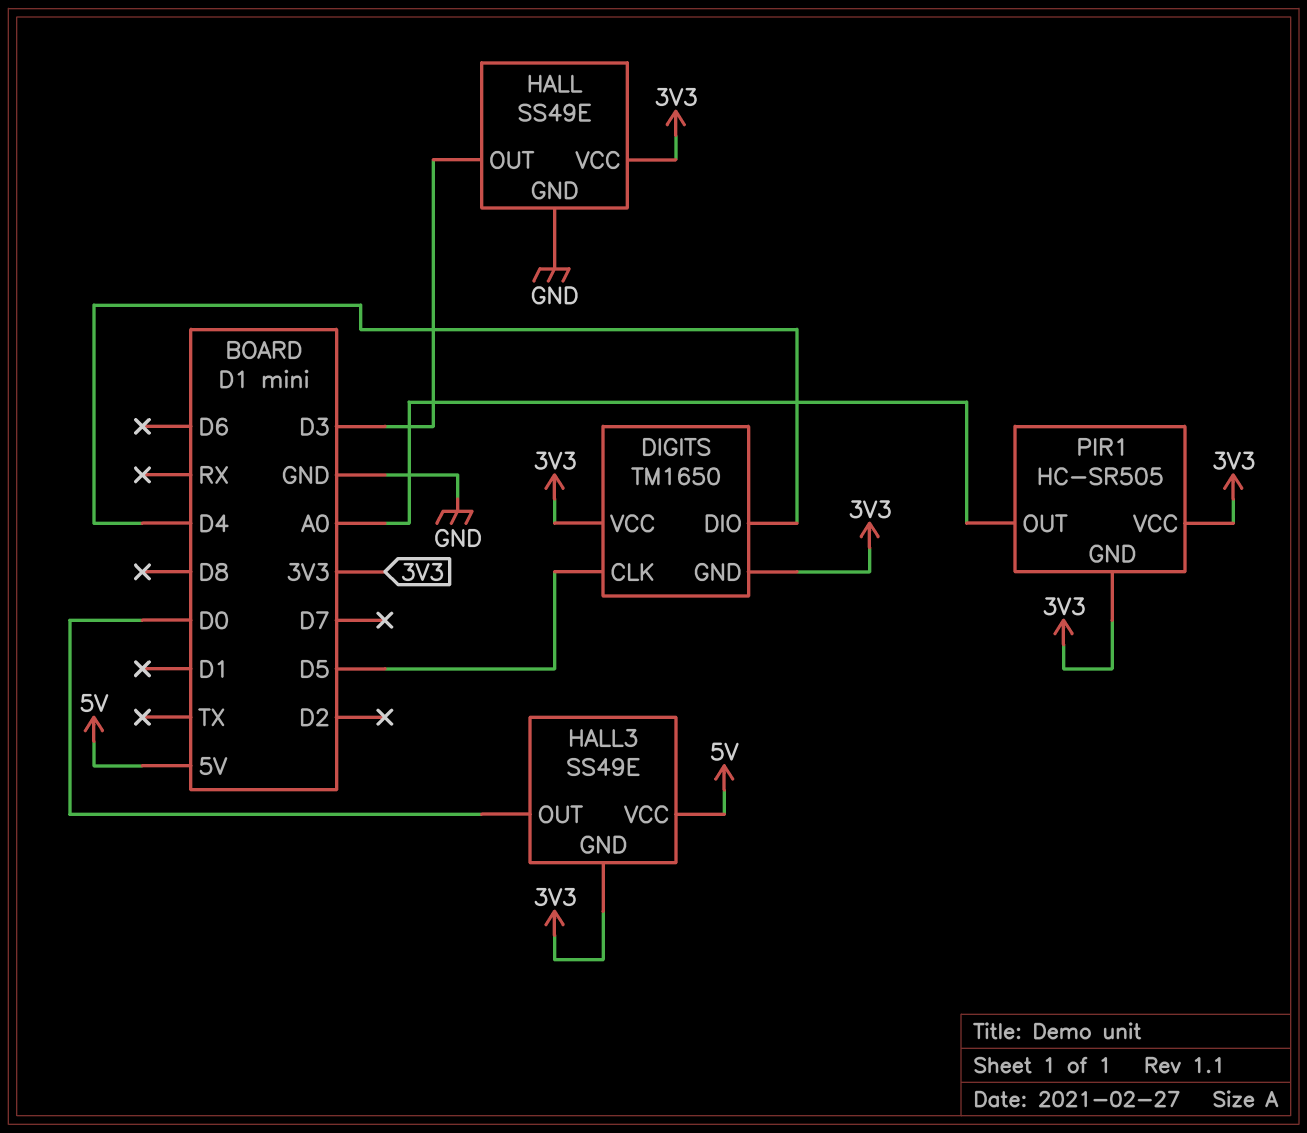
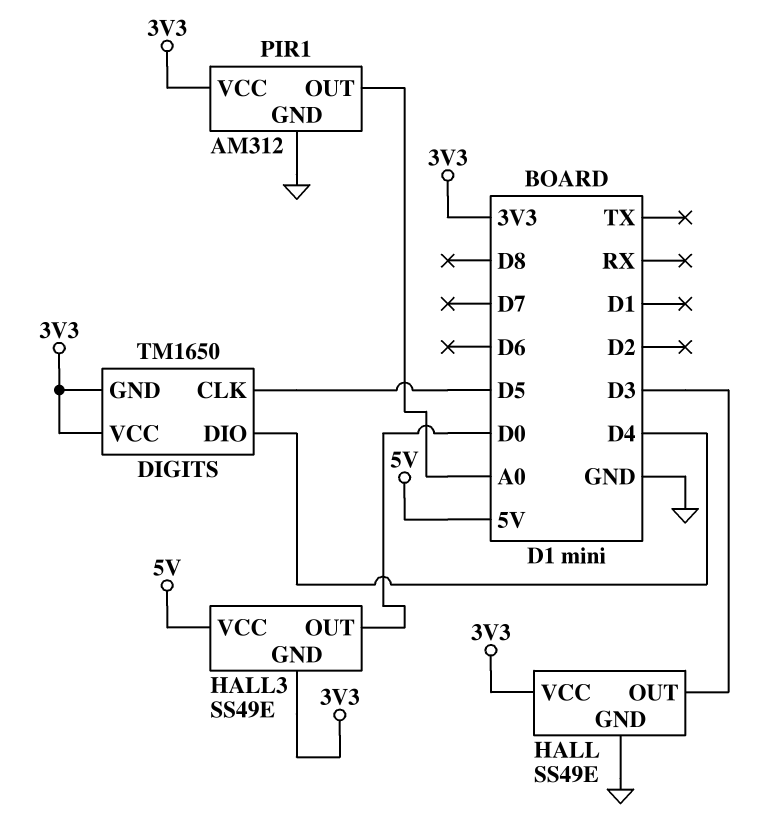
PIR1: HC-SR505 -> AM312
PIR1 pin GND: 3V3 -> GND

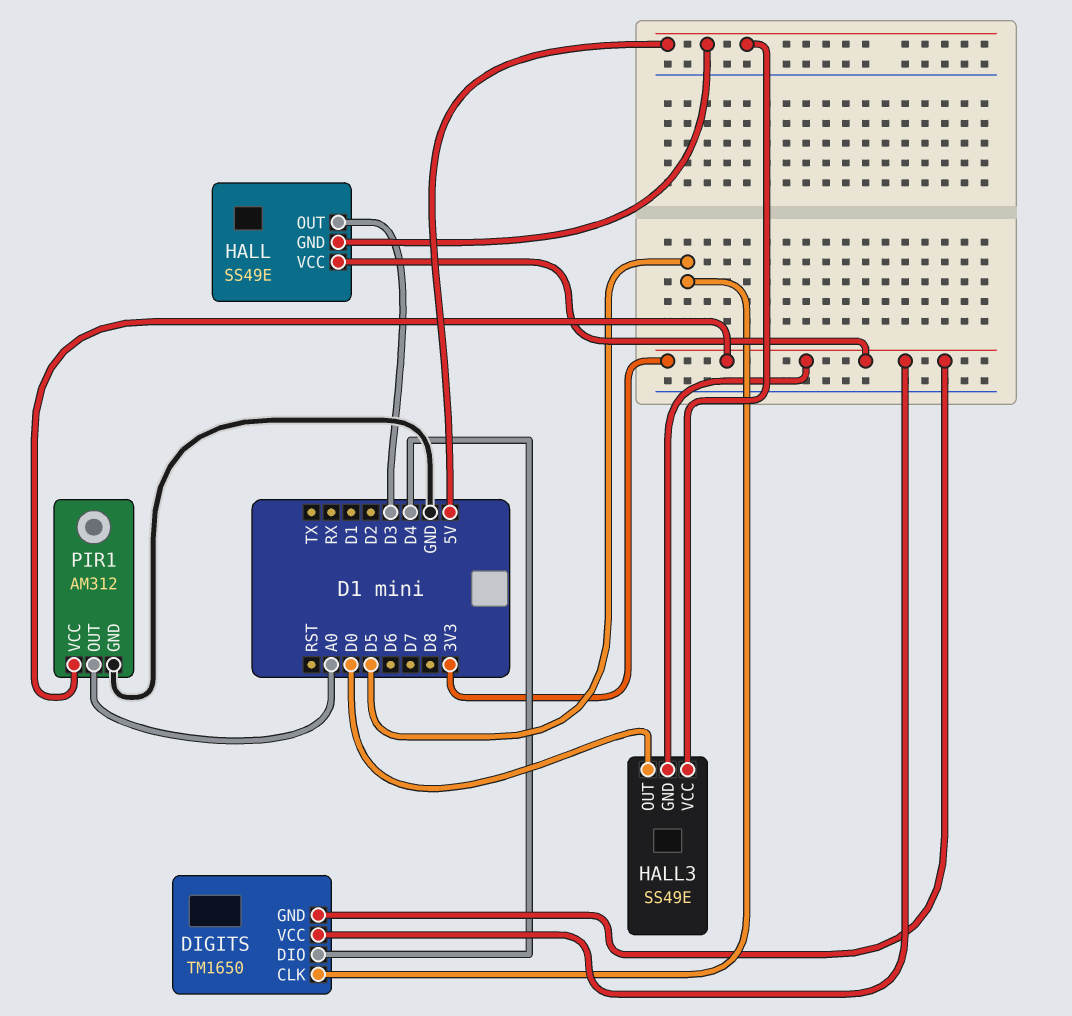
HALL pin GND: GND -> 5V

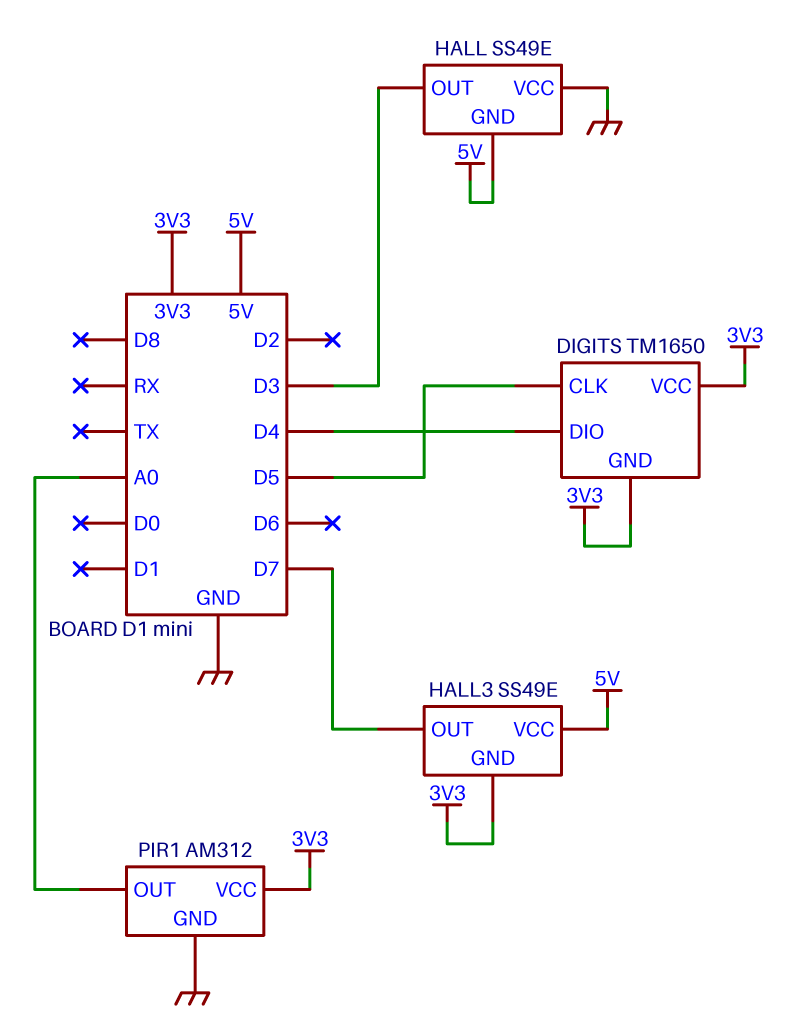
HALL pin VCC: 3V3 -> GND
HALL3 pin OUT: D0 -> D7

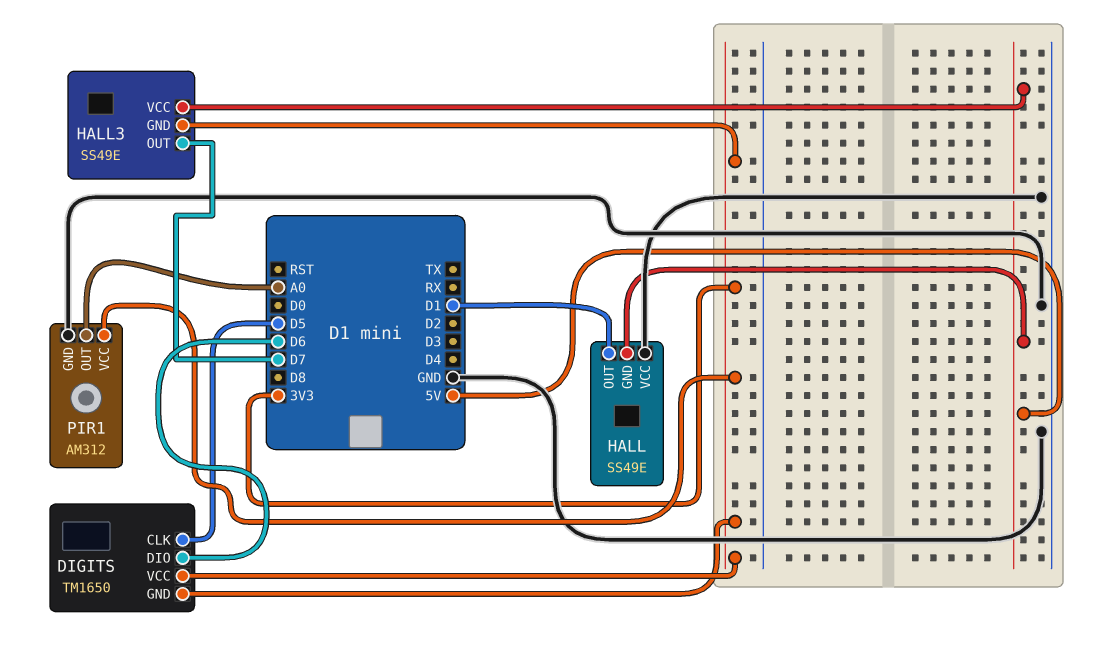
DIGITS pin DIO: D4 -> D6
HALL pin OUT: D3 -> D1

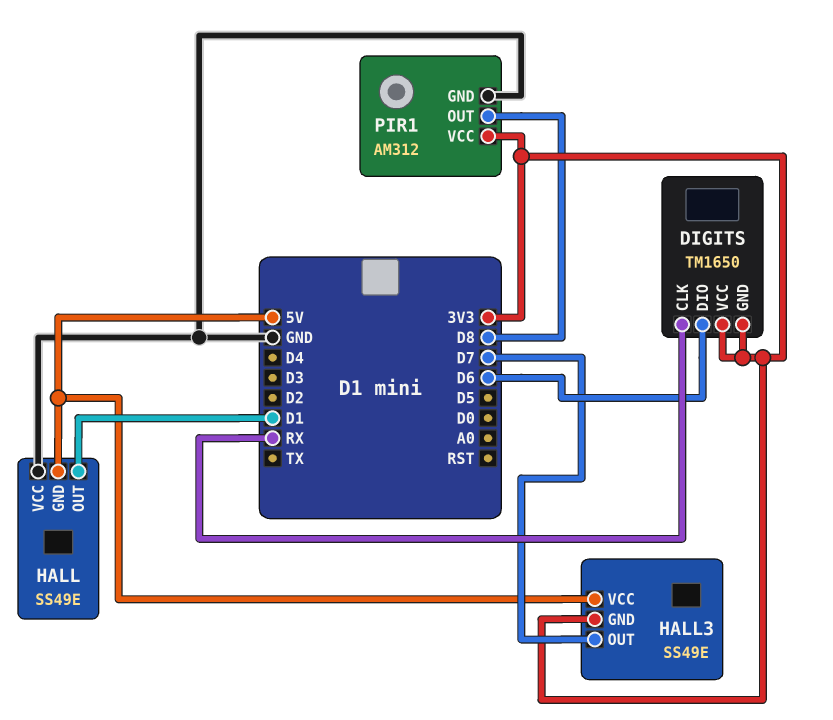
DIGITS pin CLK: D5 -> RX
PIR1 pin OUT: A0 -> D8

